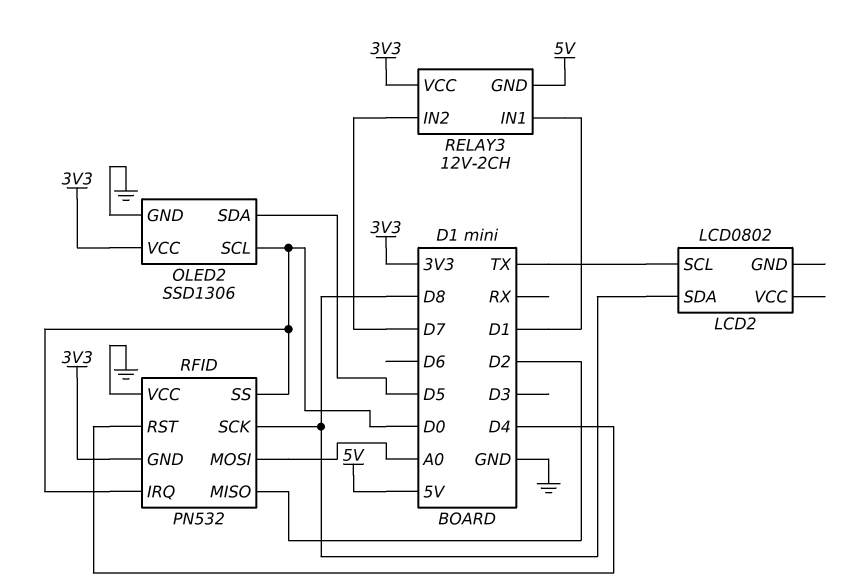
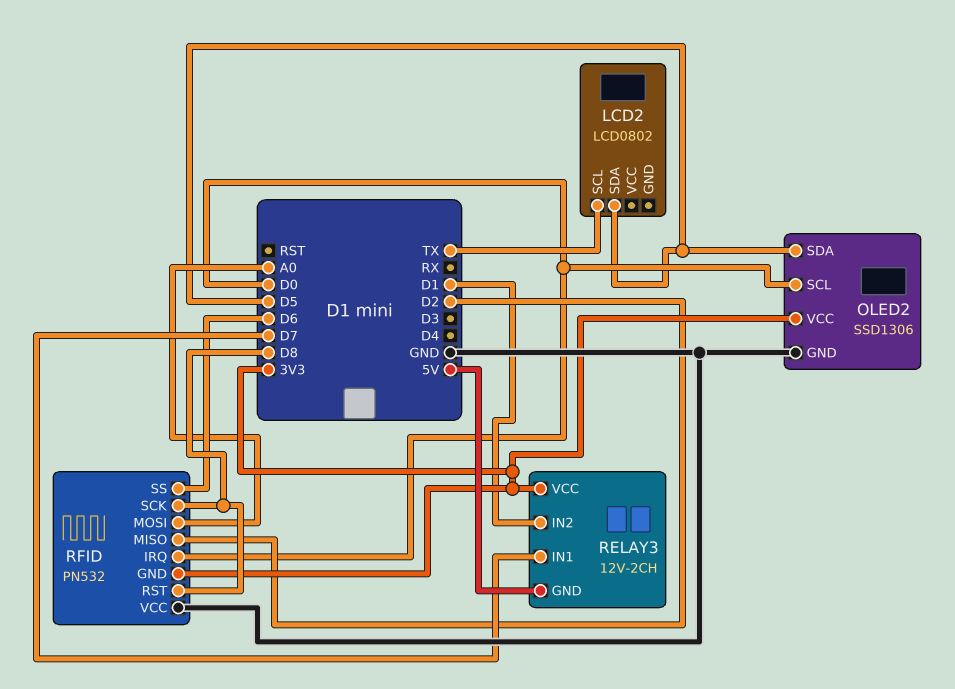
LCD2 pin SDA: D8 -> D5
RELAY3 pin IN1: D1 -> D7
RELAY3 pin IN2: D7 -> D1
RFID pin RST: D4 -> D8
RFID pin SS: D0 -> D6

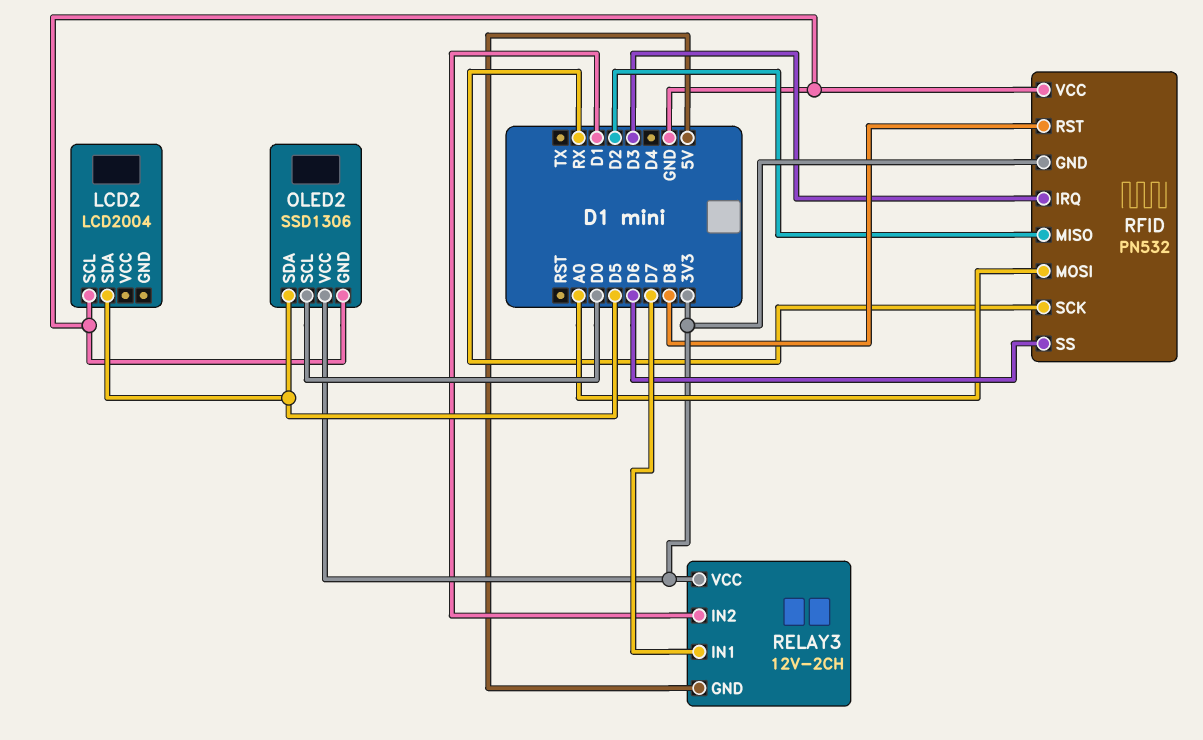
LCD2: LCD0802 -> LCD2004
LCD2 pin SCL: TX -> GND
RFID pin IRQ: D0 -> D3
RFID pin SCK: D8 -> RX

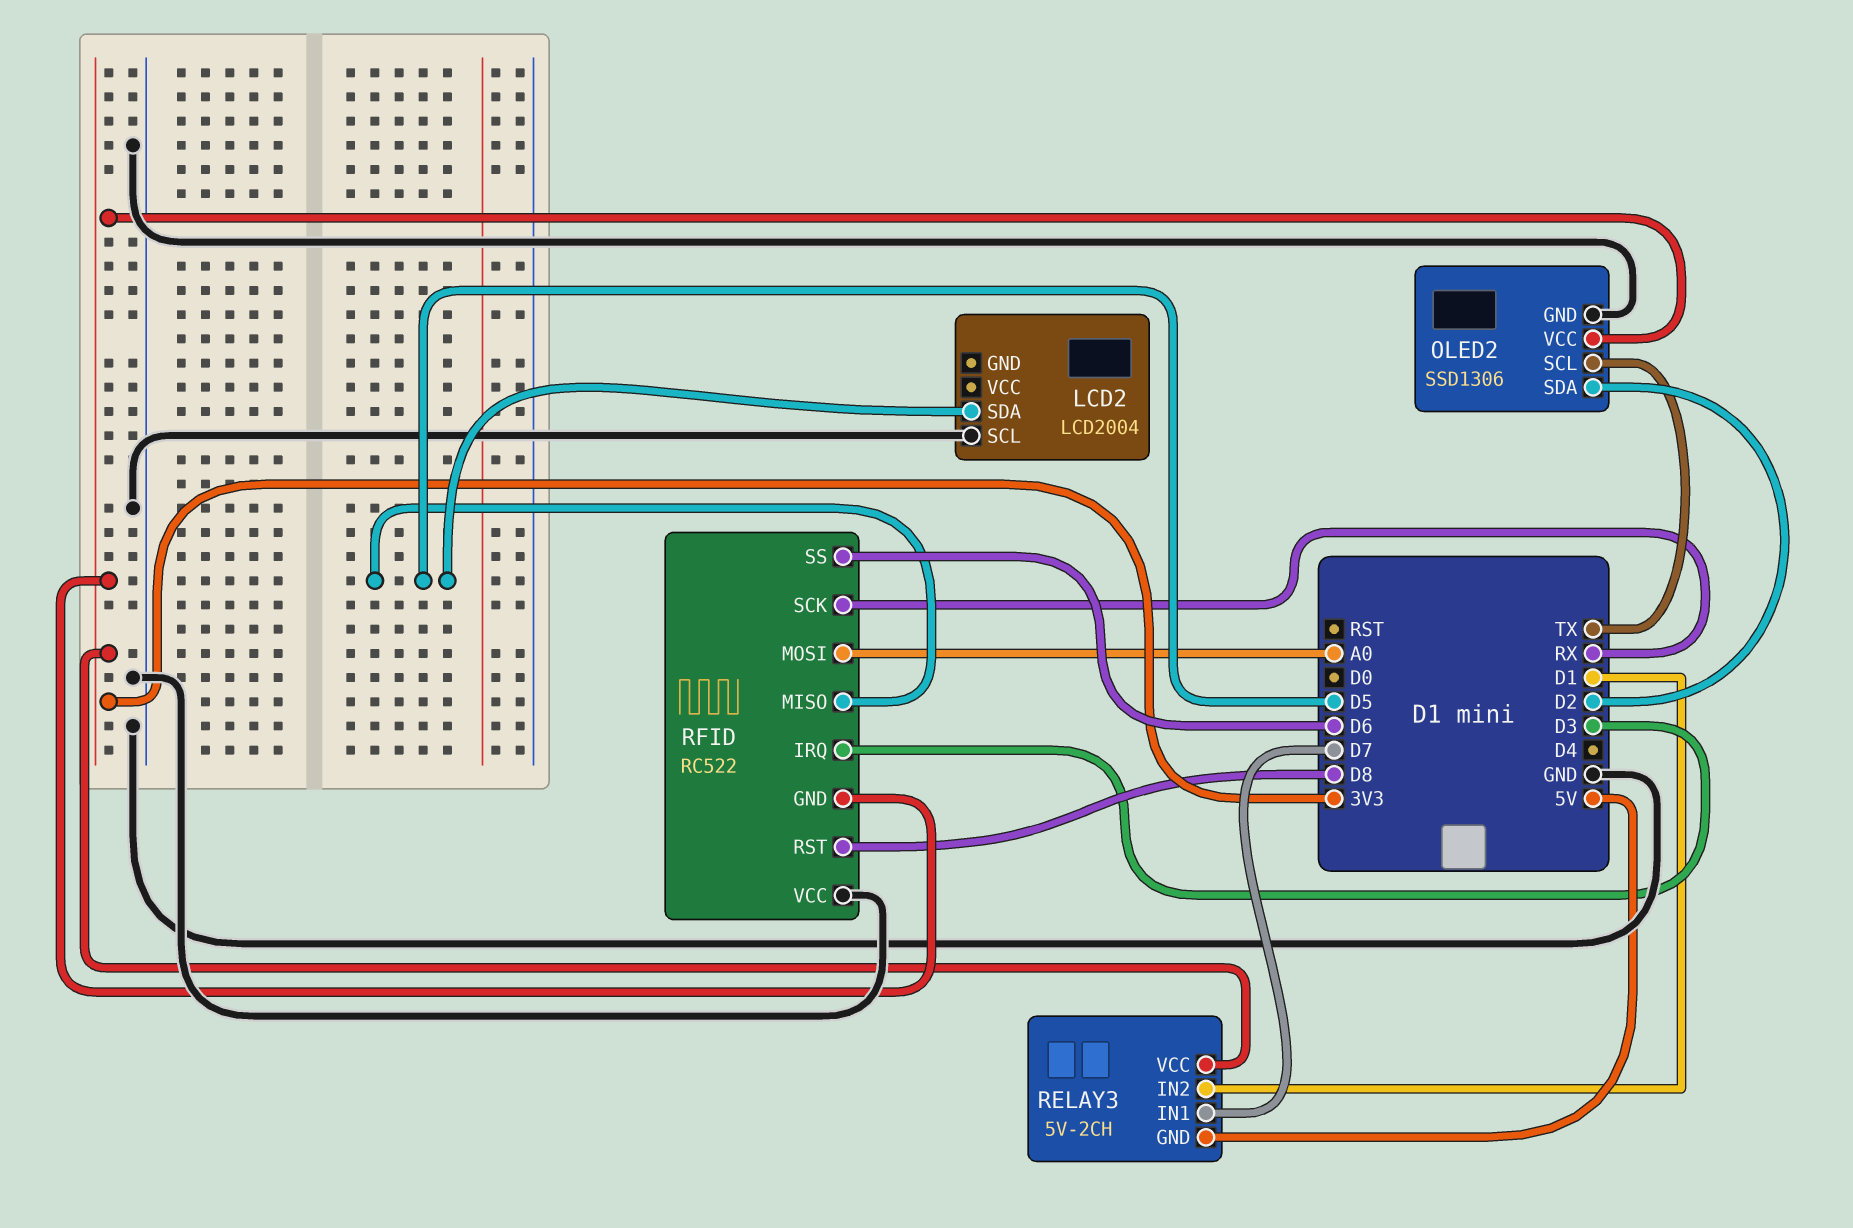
OLED2 pin SCL: D0 -> TX
OLED2 pin SDA: D5 -> D2
RELAY3: 12V-2CH -> 5V-2CH
RFID: PN532 -> RC522
RFID pin MISO: D2 -> D5

